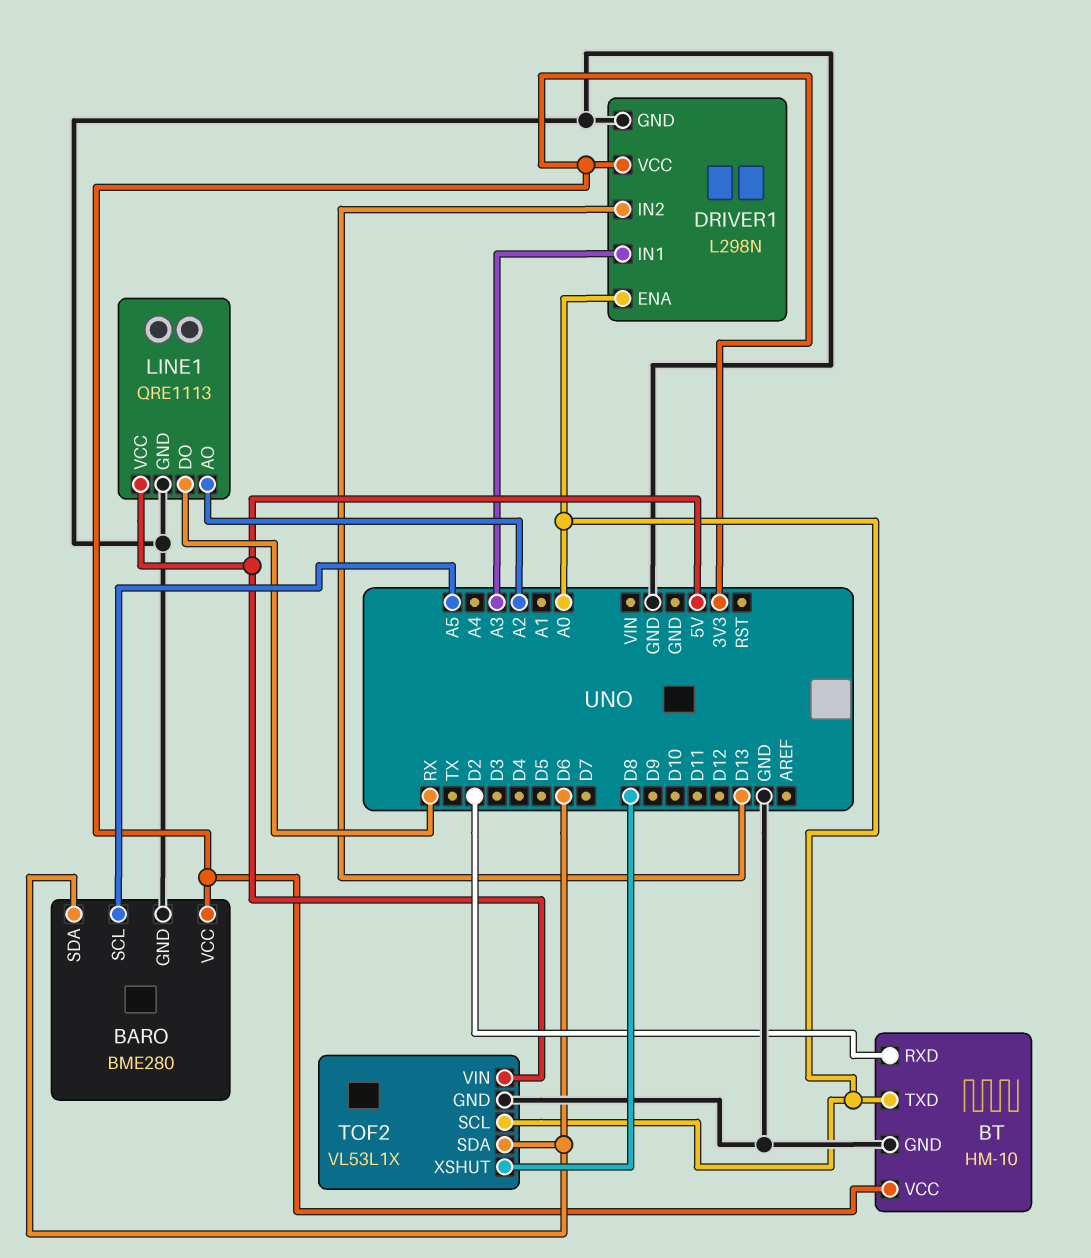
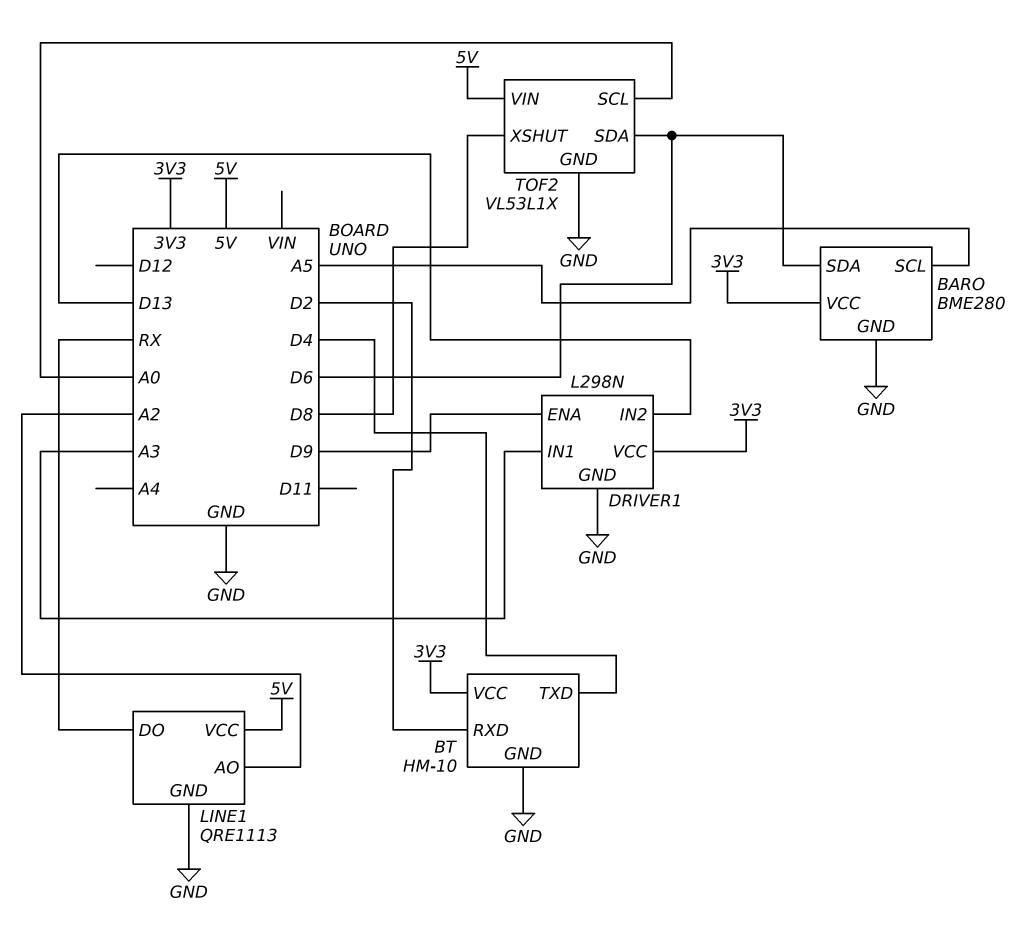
BT pin TXD: A0 -> D4
DRIVER1 pin ENA: A0 -> D9

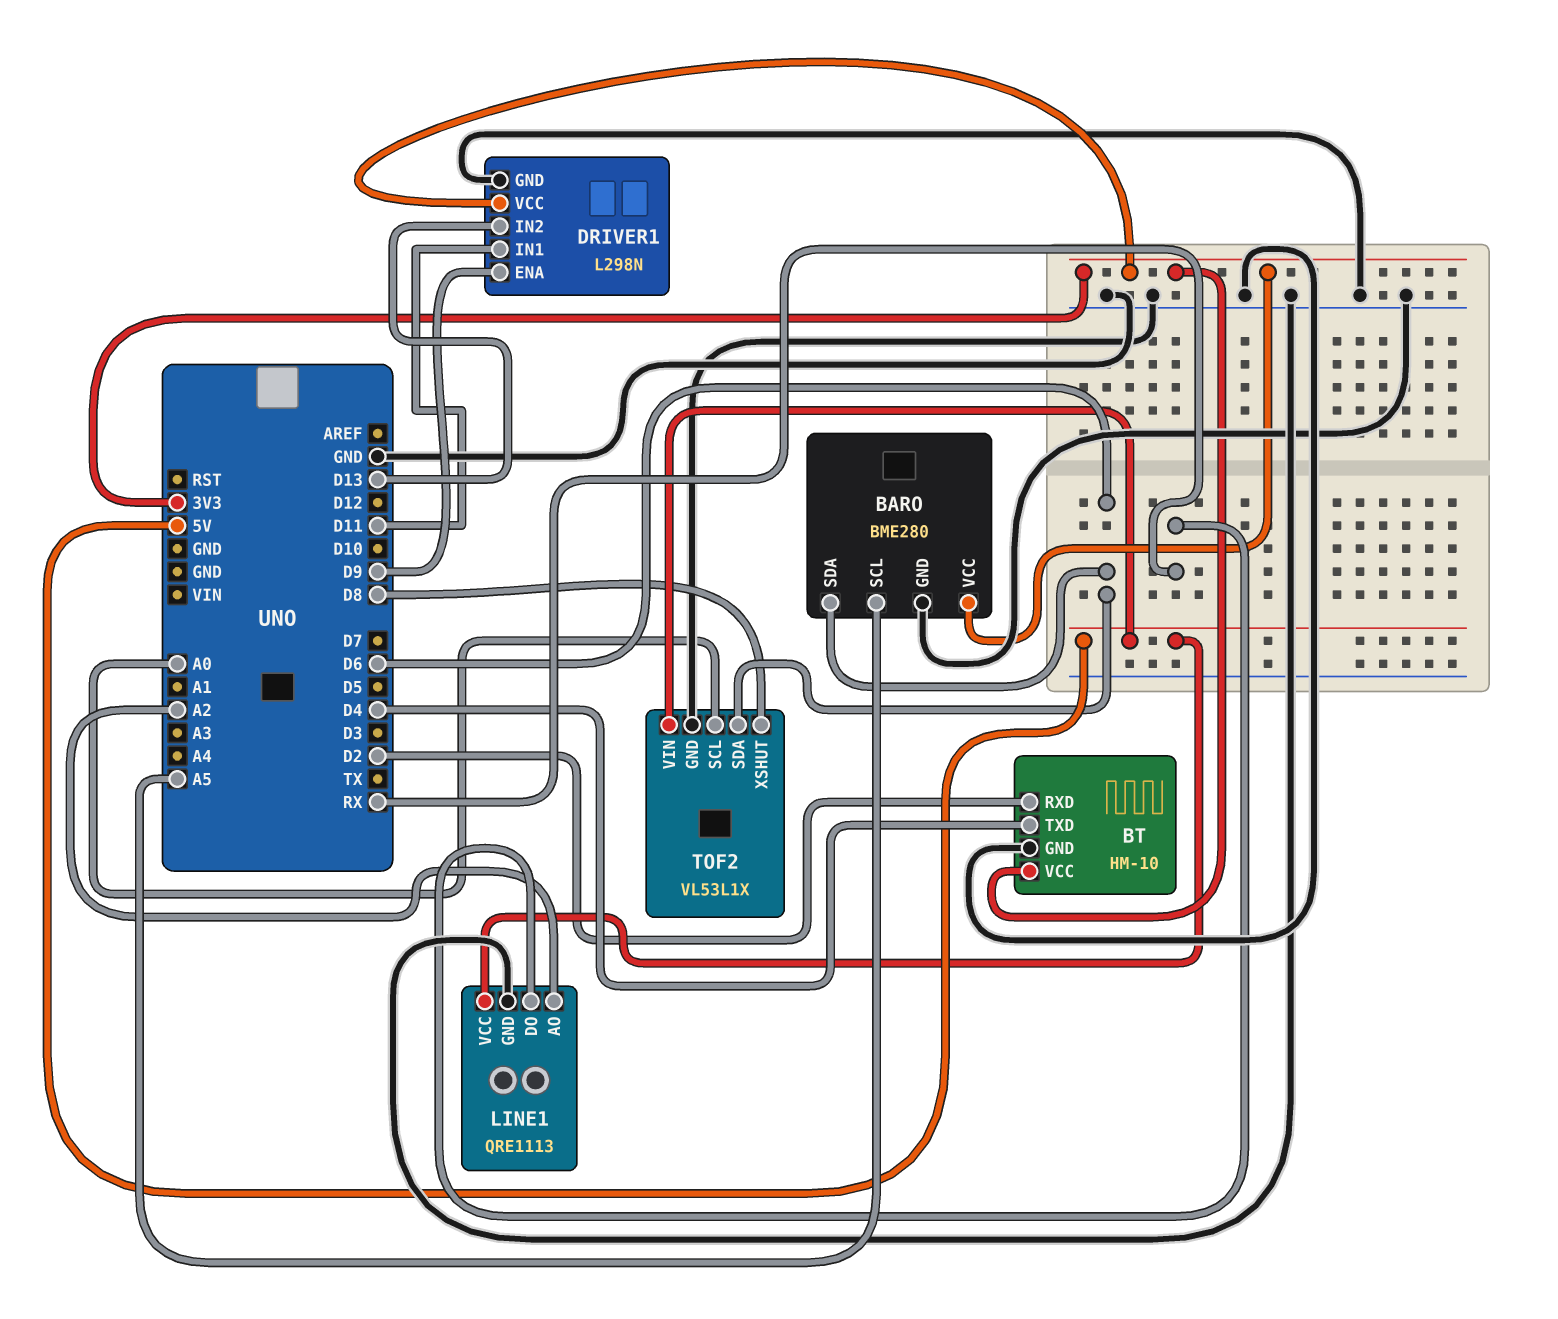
DRIVER1 pin IN1: A3 -> D11

